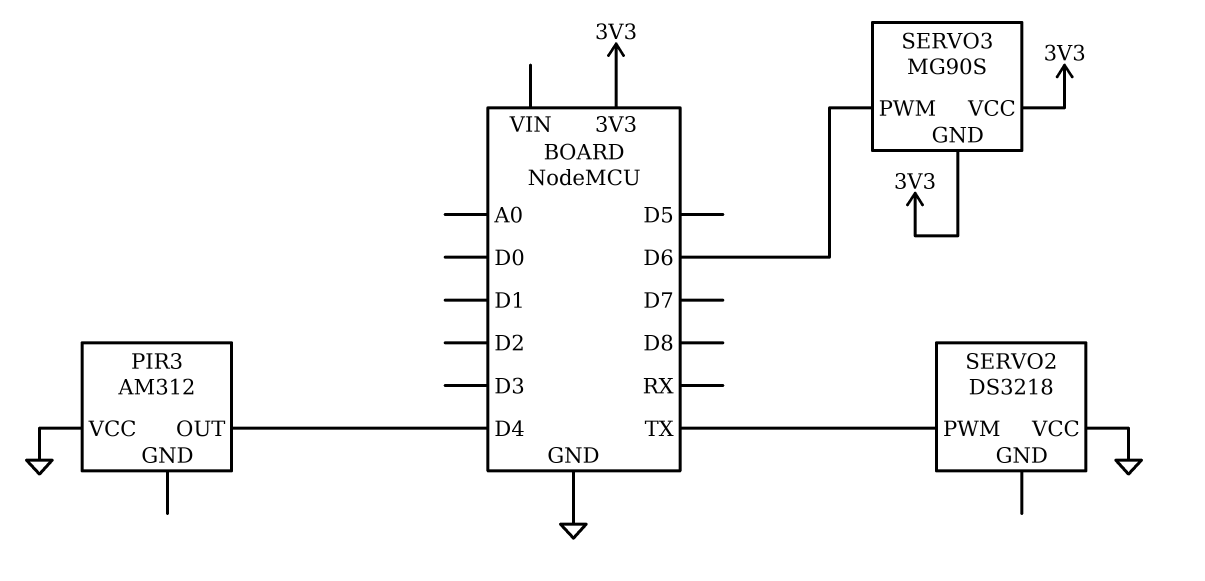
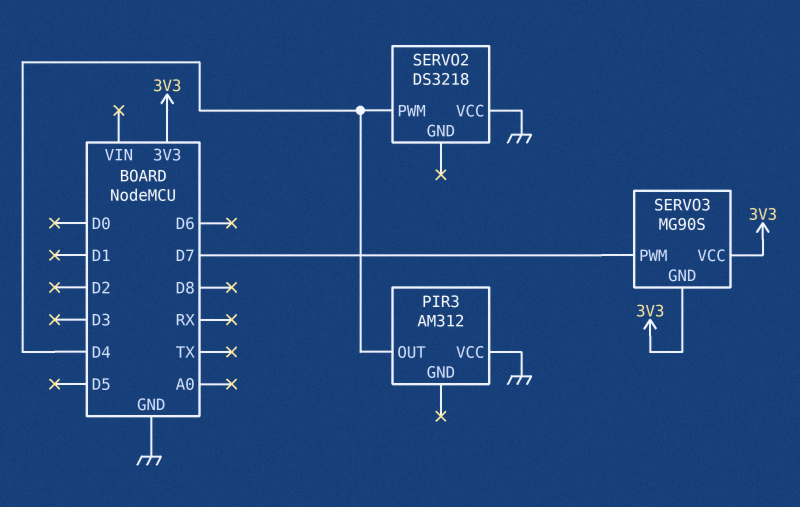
SERVO2 pin PWM: TX -> D4
SERVO3 pin PWM: D6 -> D7

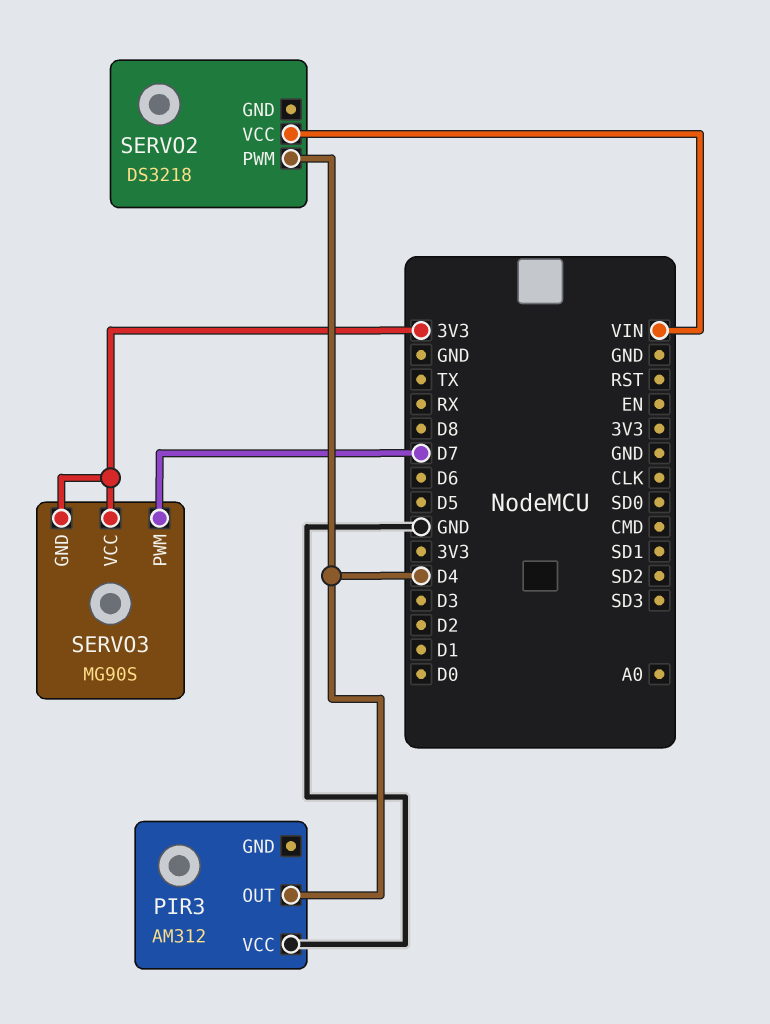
SERVO2 pin VCC: GND -> VIN

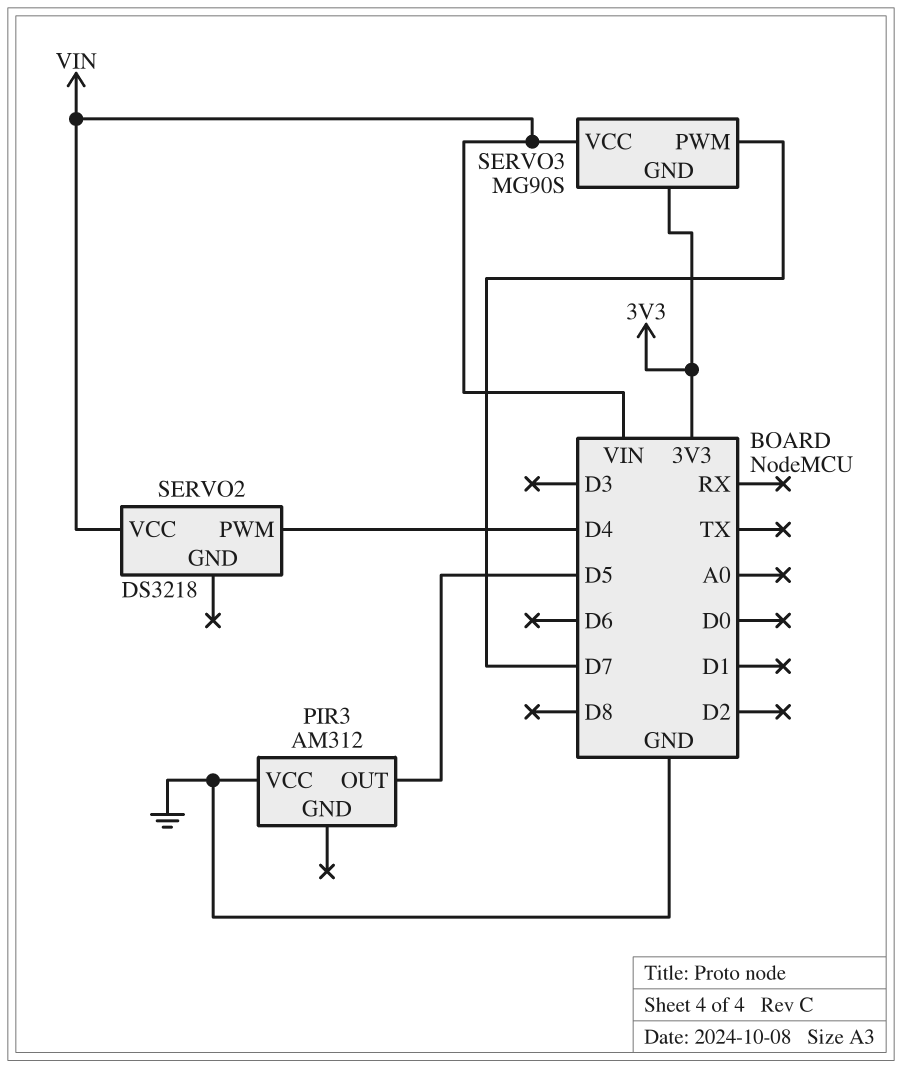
PIR3 pin OUT: D4 -> D5
SERVO3 pin VCC: 3V3 -> VIN

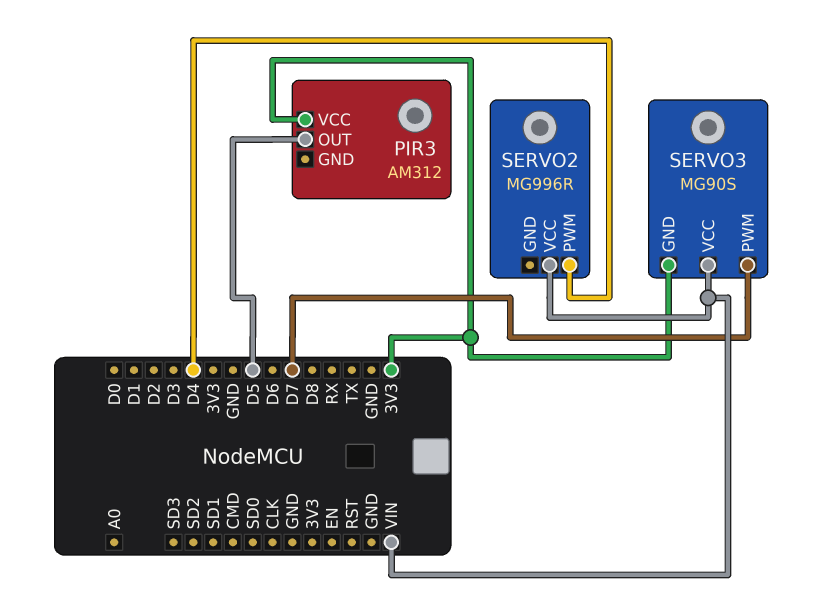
PIR3 pin VCC: GND -> 3V3
SERVO2: DS3218 -> MG996R

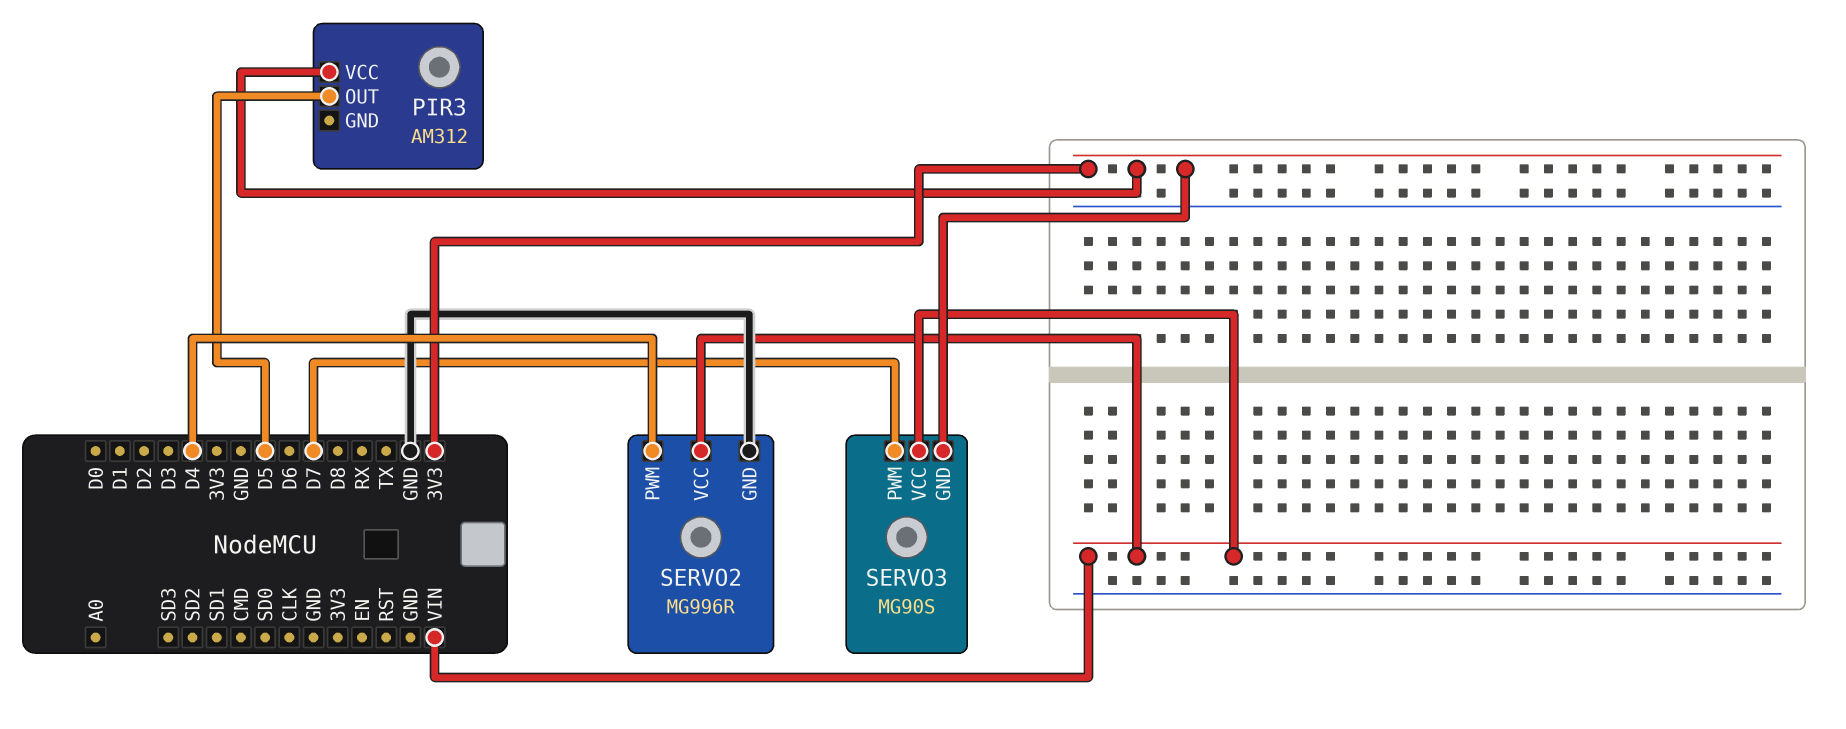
SERVO2 pin GND: none -> GND

